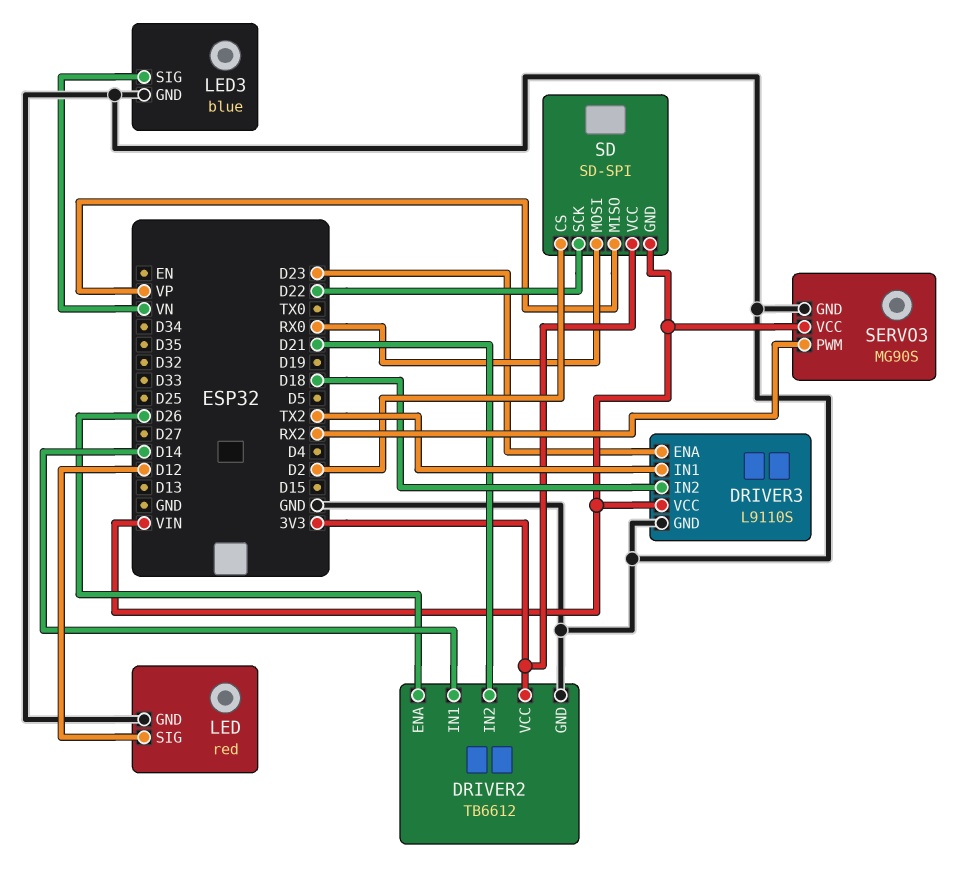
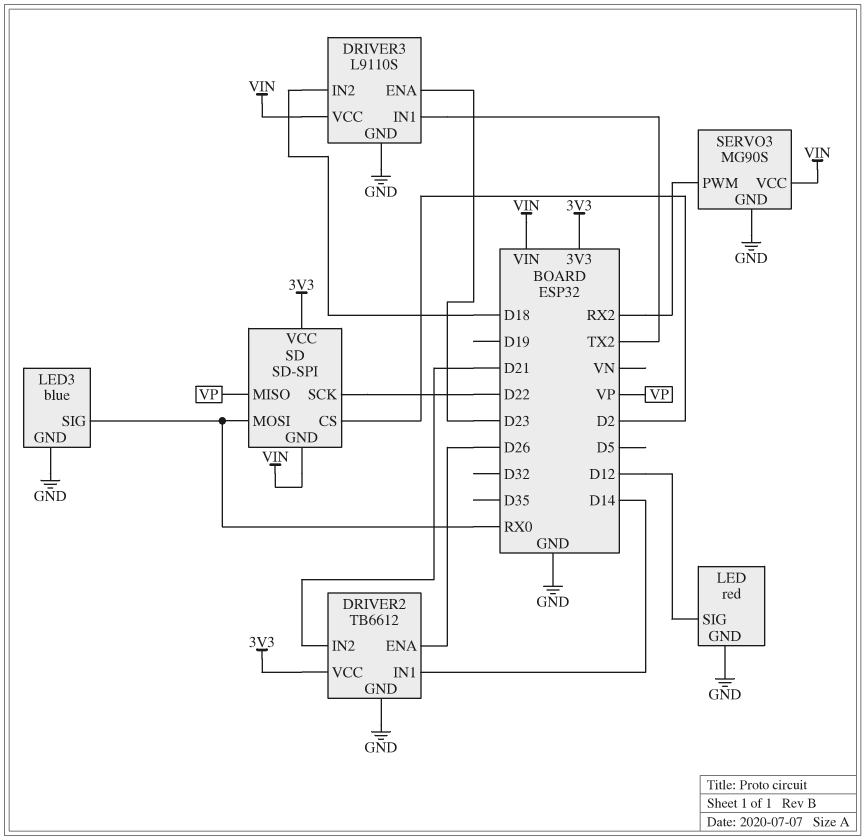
LED3 pin SIG: VN -> RX0

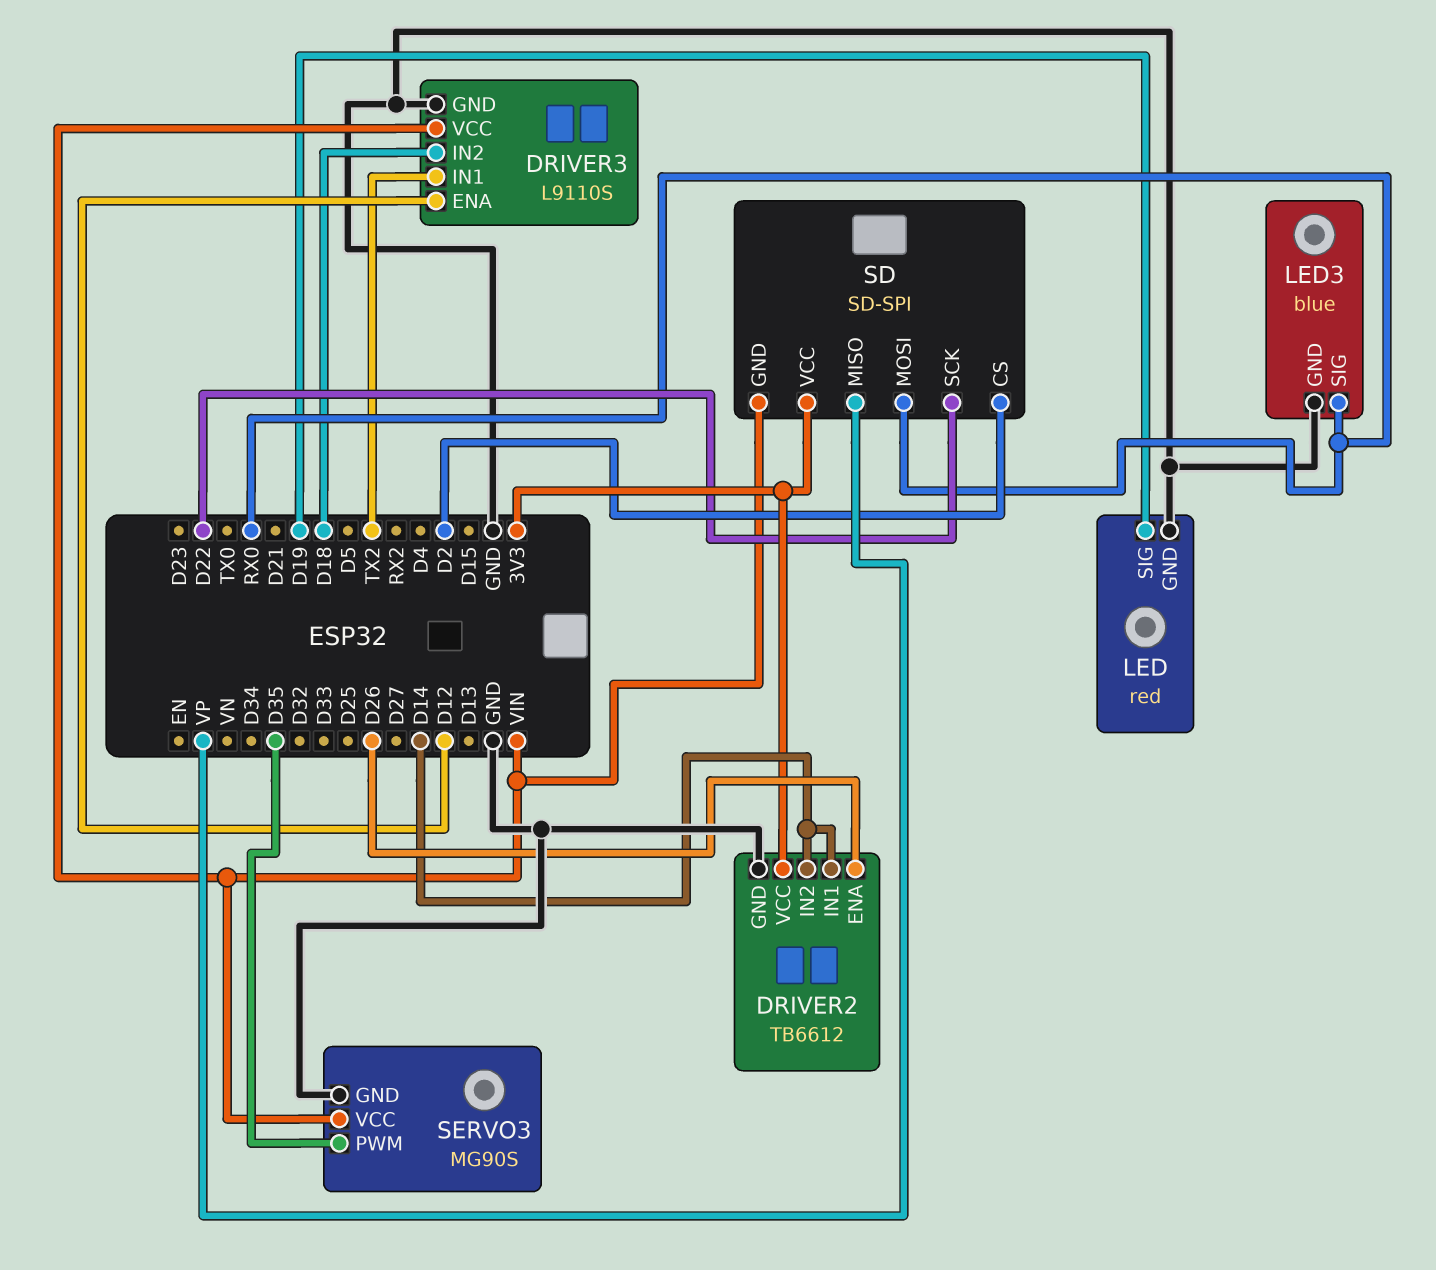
DRIVER2 pin IN2: D21 -> D14
DRIVER3 pin ENA: D23 -> D12
LED pin SIG: D12 -> D19
SERVO3 pin PWM: RX2 -> D35

